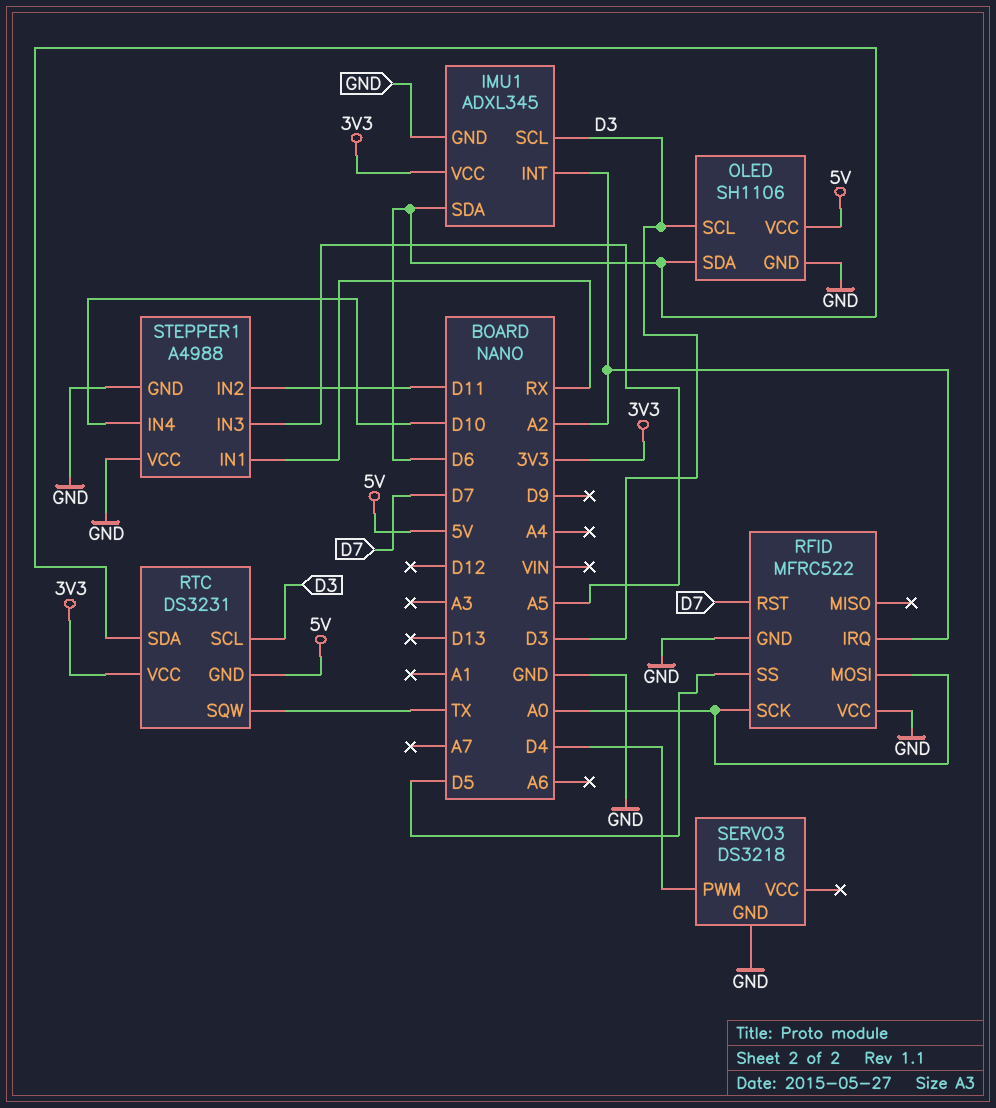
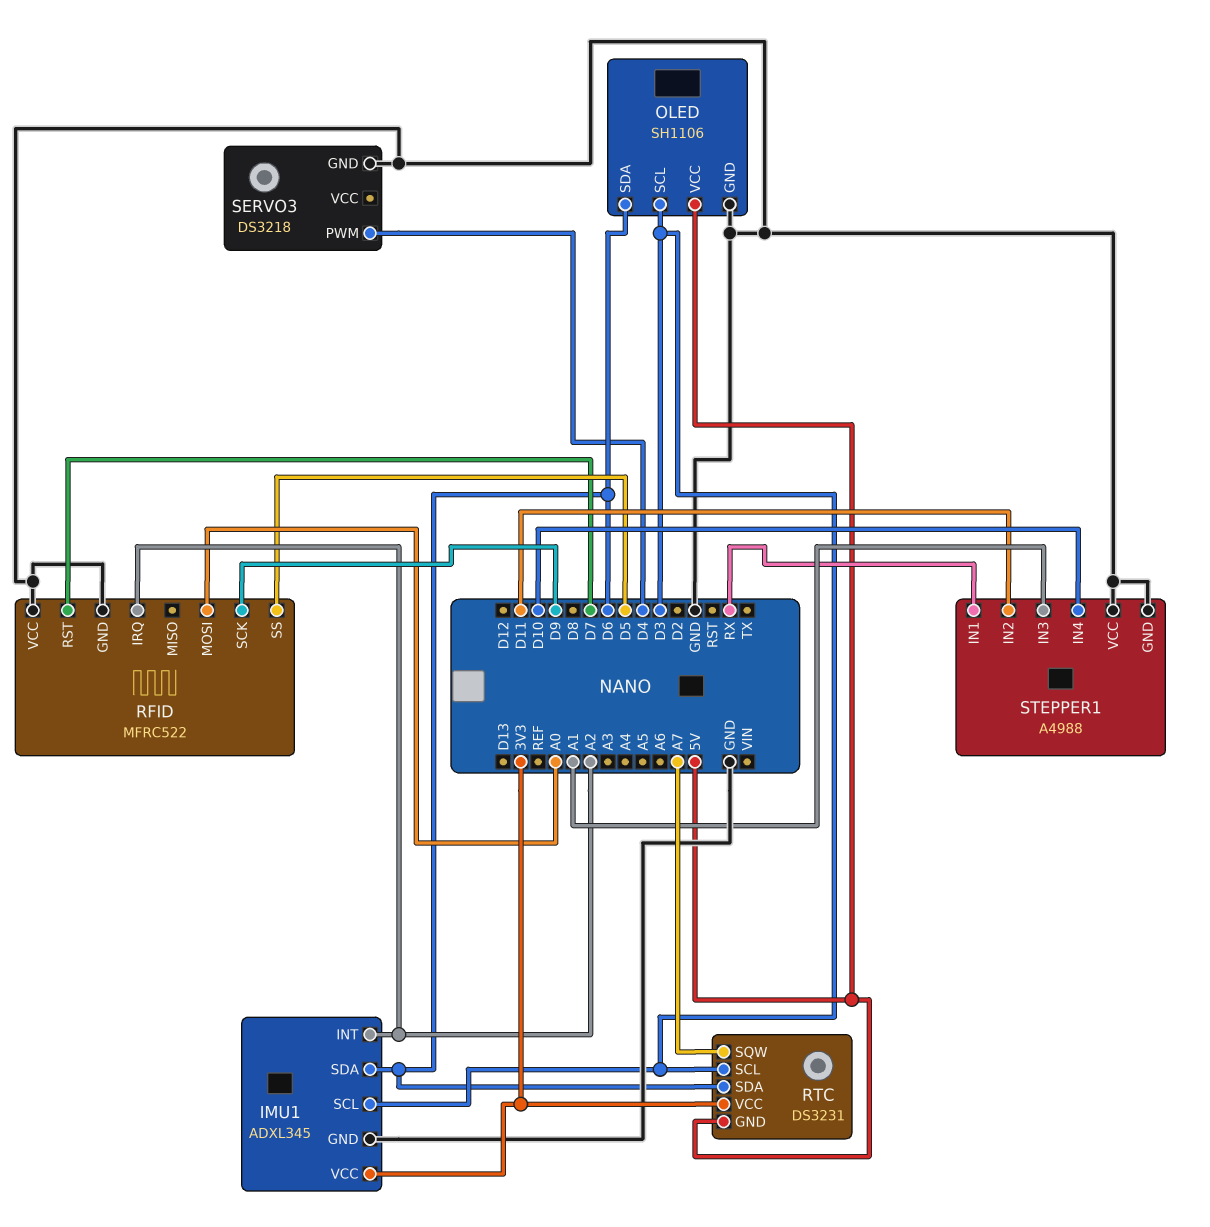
RFID pin SCK: A0 -> D9
RTC pin SQW: TX -> A7
STEPPER1 pin IN3: A5 -> A1

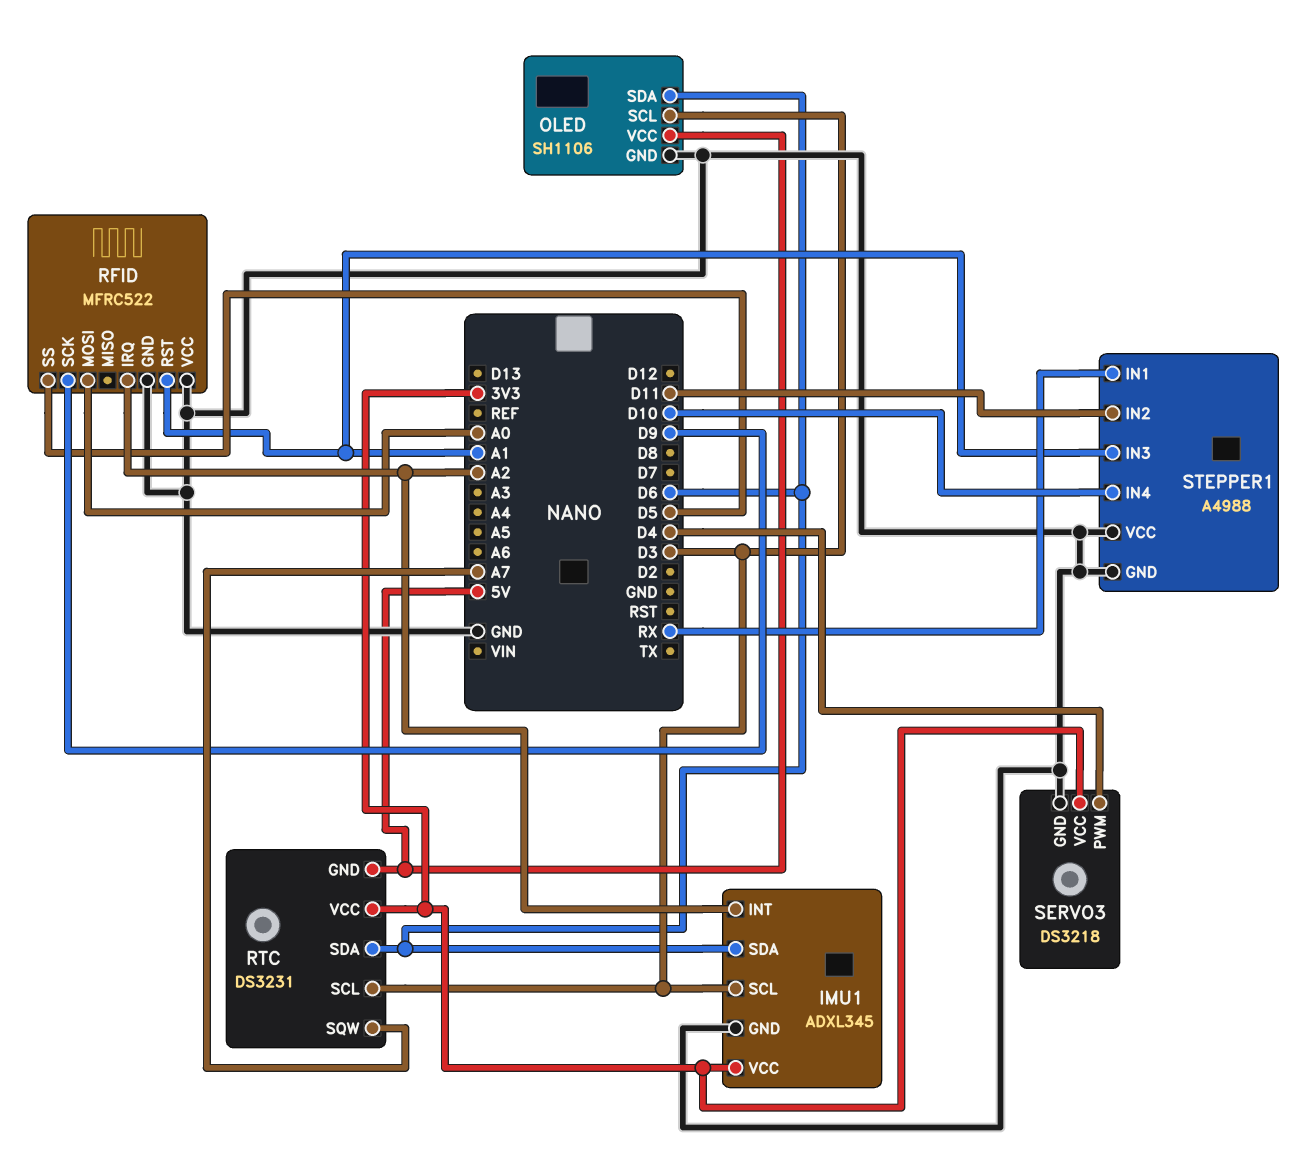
RFID pin RST: D7 -> A1
SERVO3 pin VCC: none -> 3V3

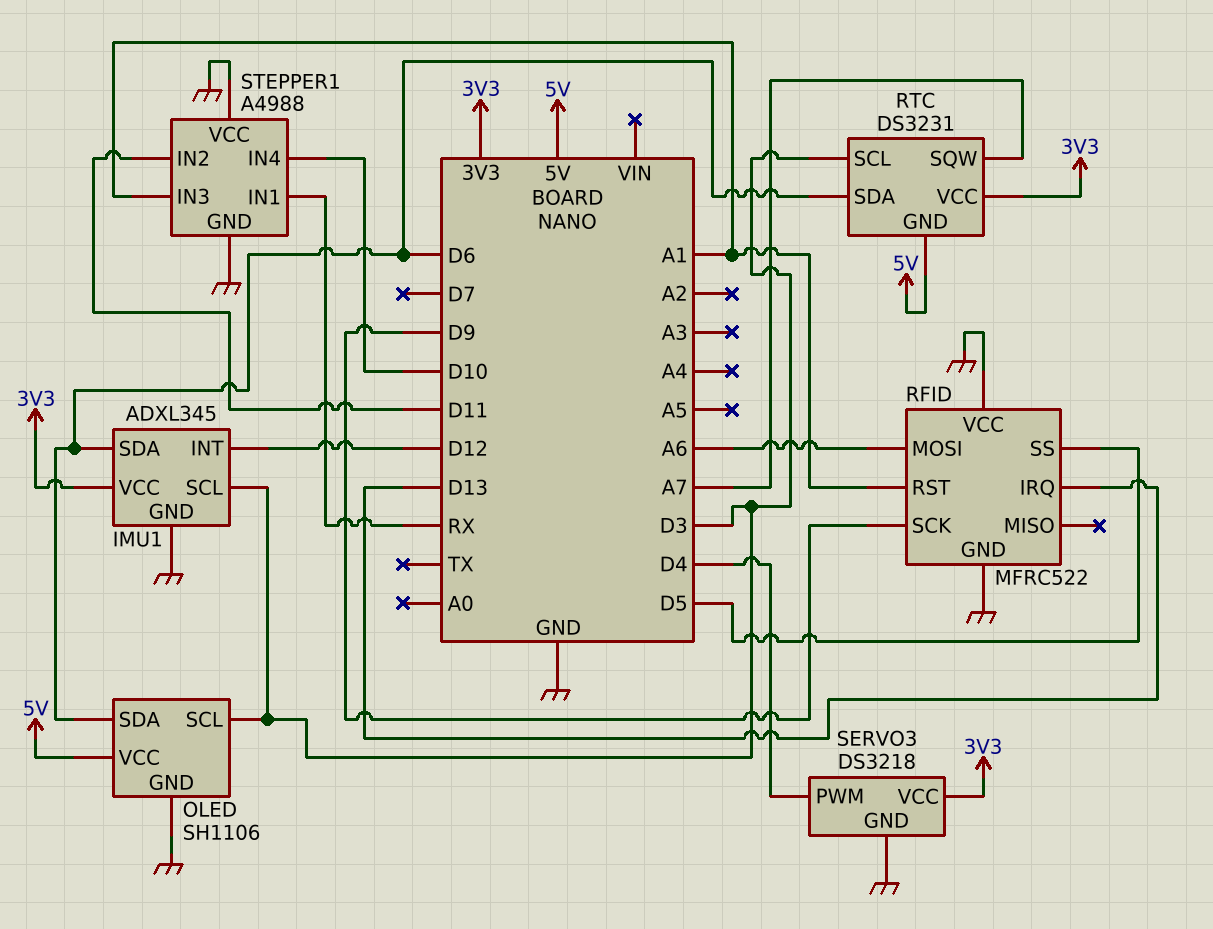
IMU1 pin INT: A2 -> D12
RFID pin IRQ: A2 -> D13
RFID pin MOSI: A0 -> A6

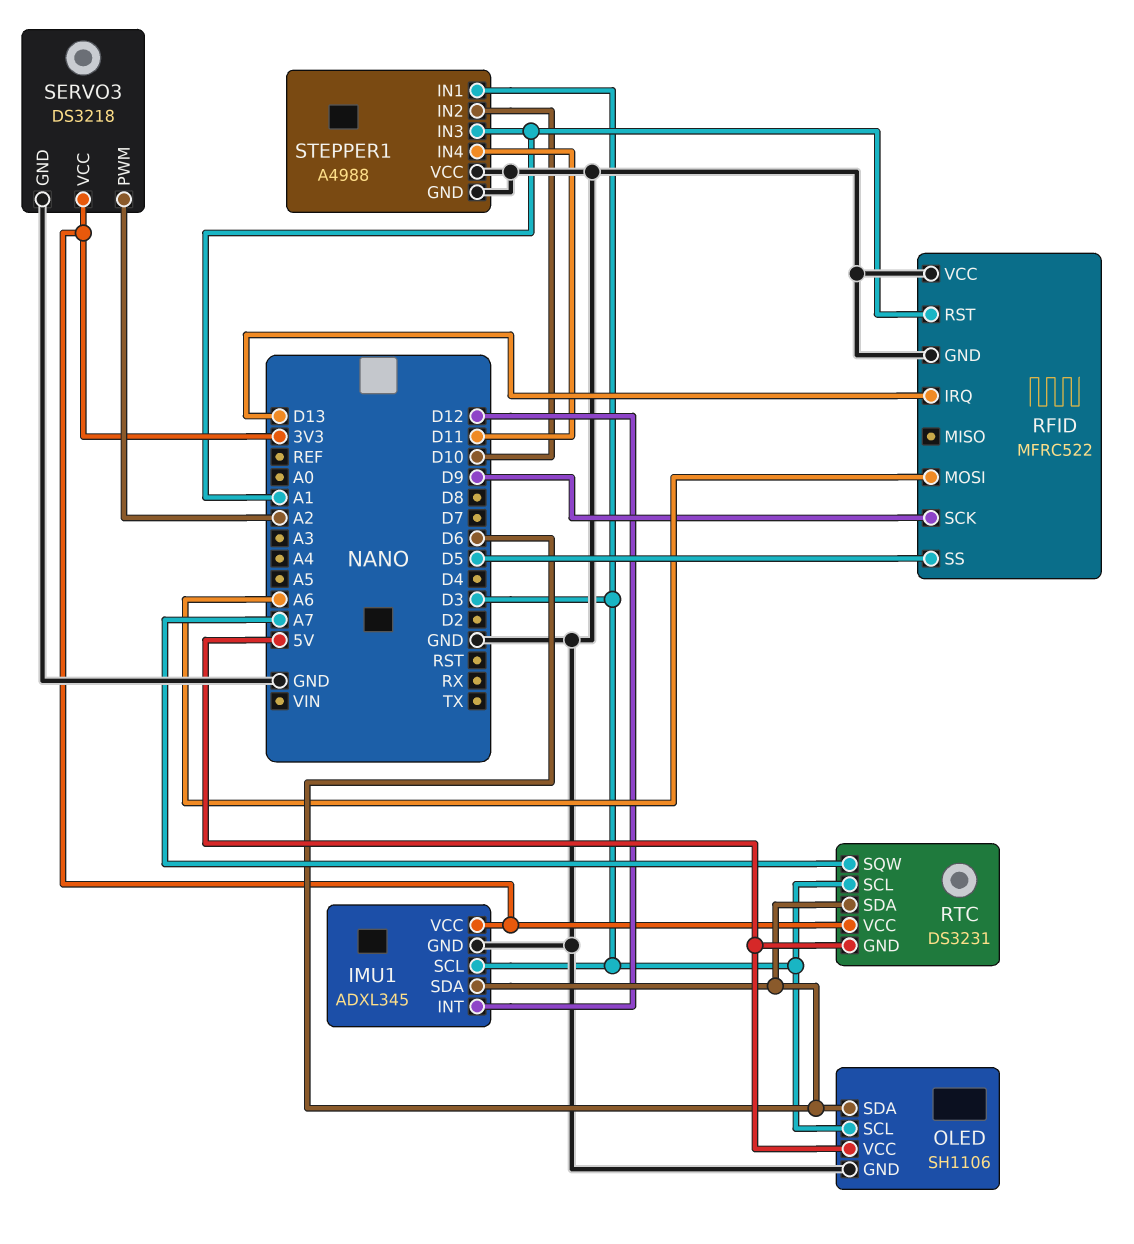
SERVO3 pin PWM: D4 -> A2
STEPPER1 pin IN1: RX -> D3
STEPPER1 pin IN2: D11 -> D10
STEPPER1 pin IN4: D10 -> D11

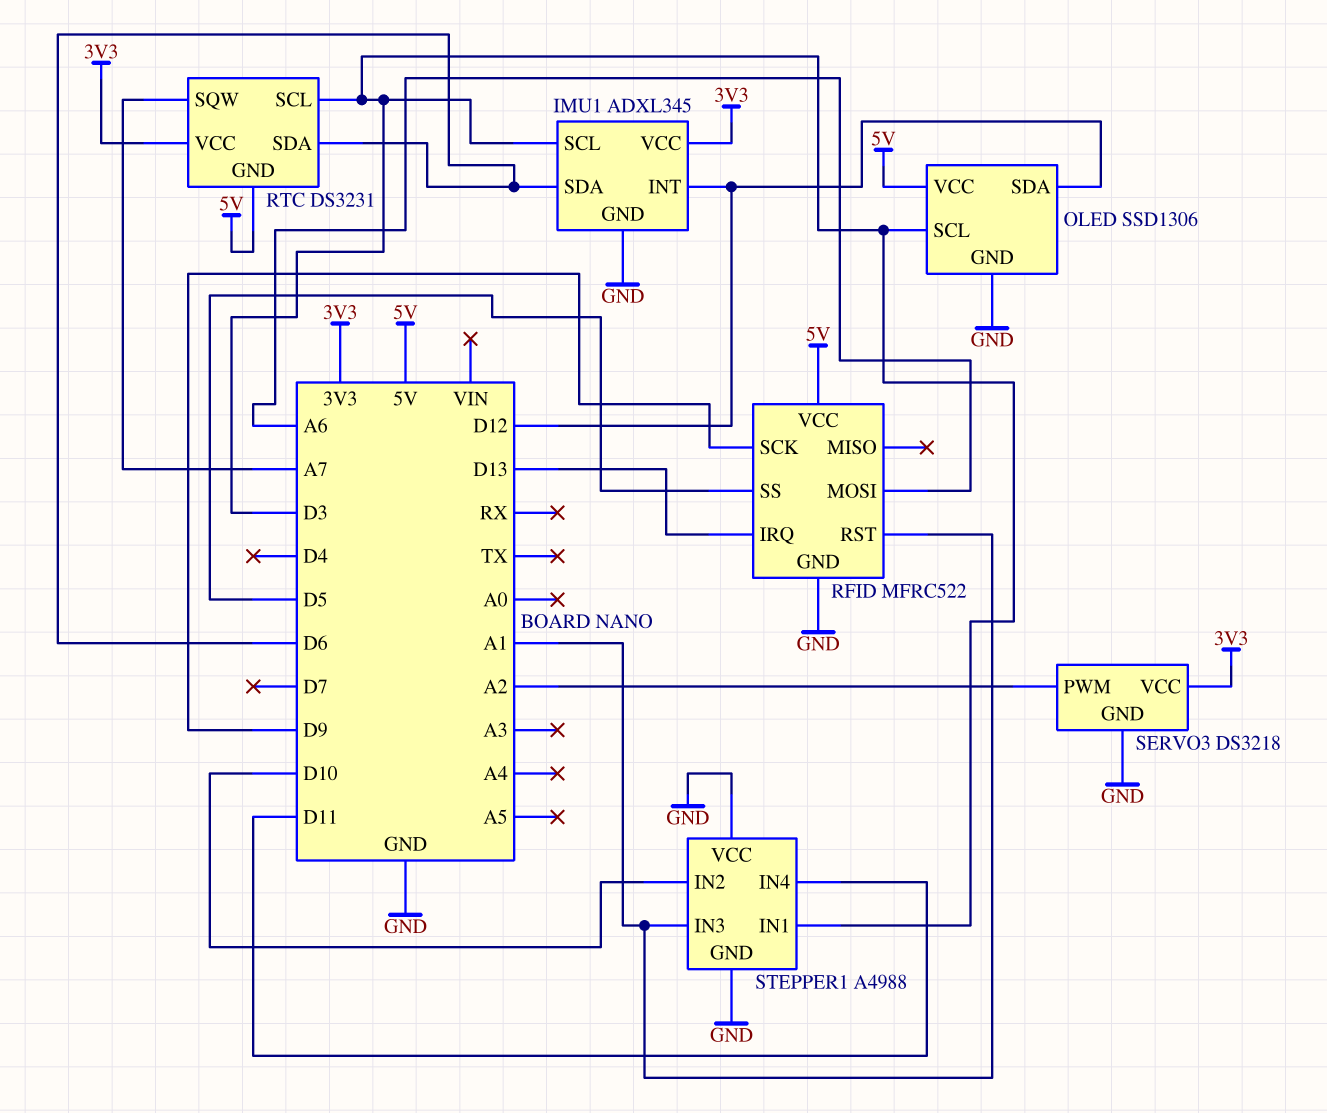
OLED: SH1106 -> SSD1306
OLED pin SDA: D6 -> D12
RFID pin VCC: GND -> 5V

